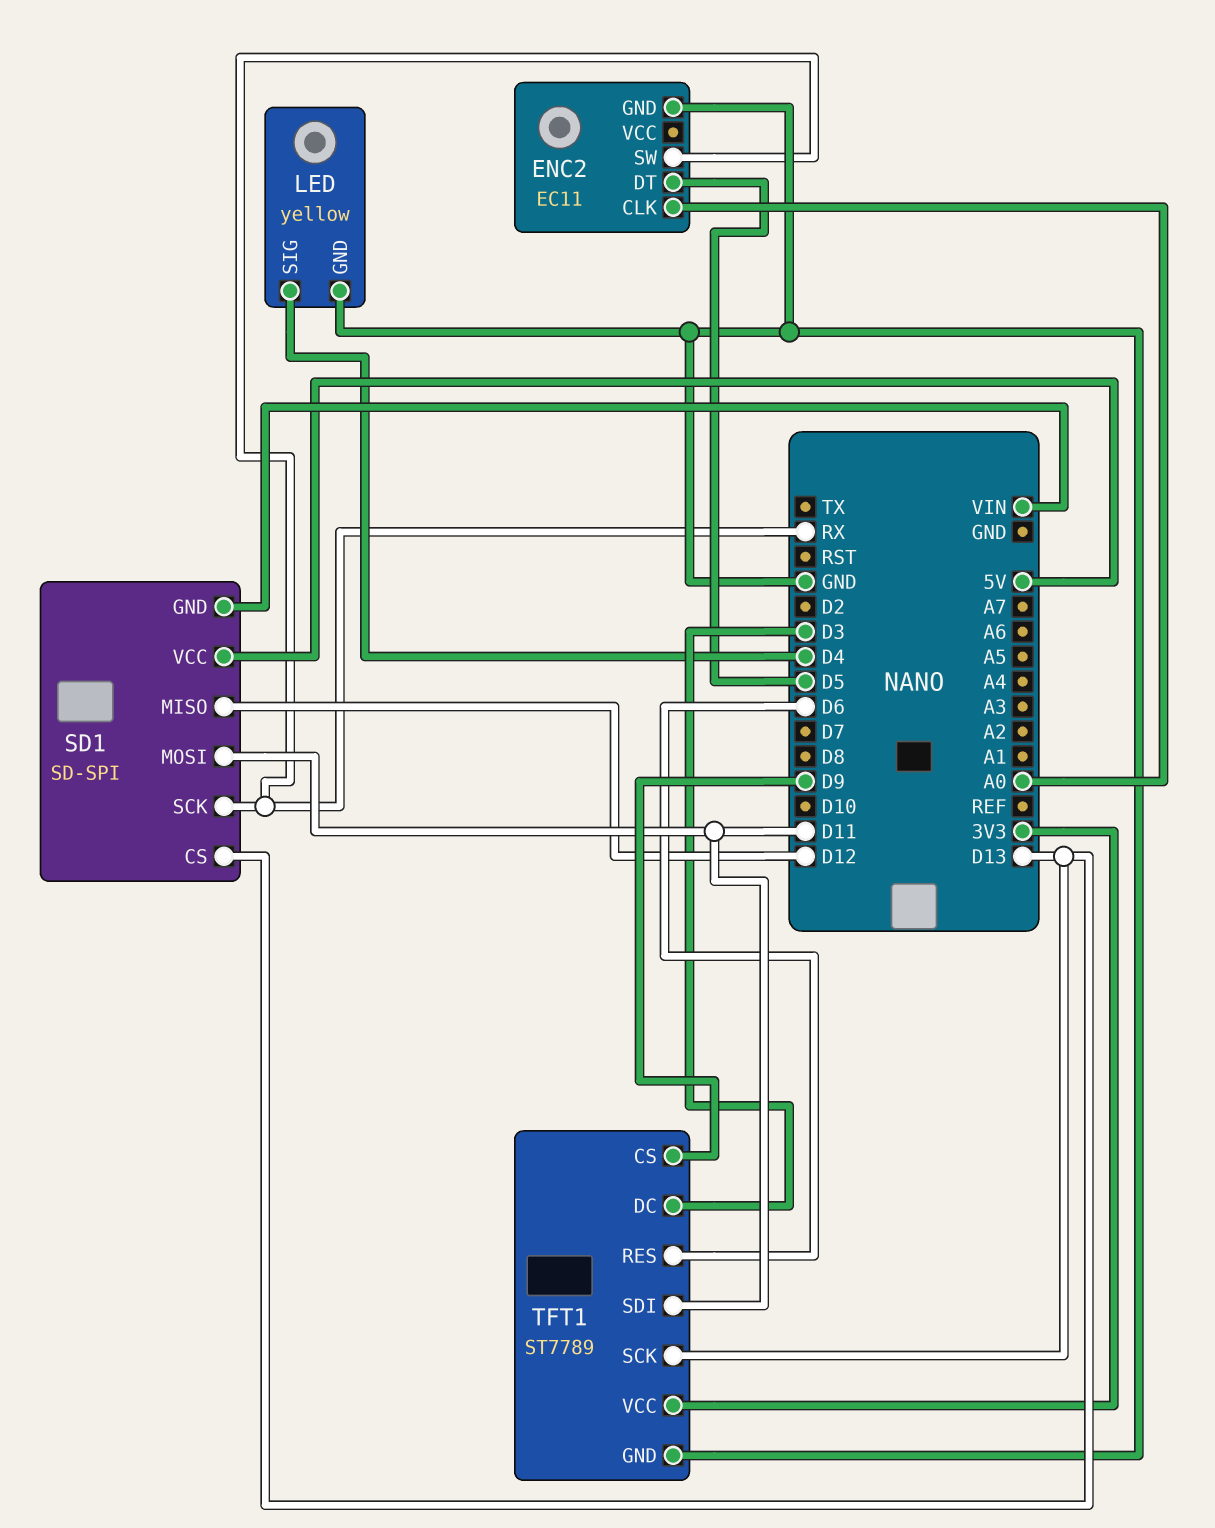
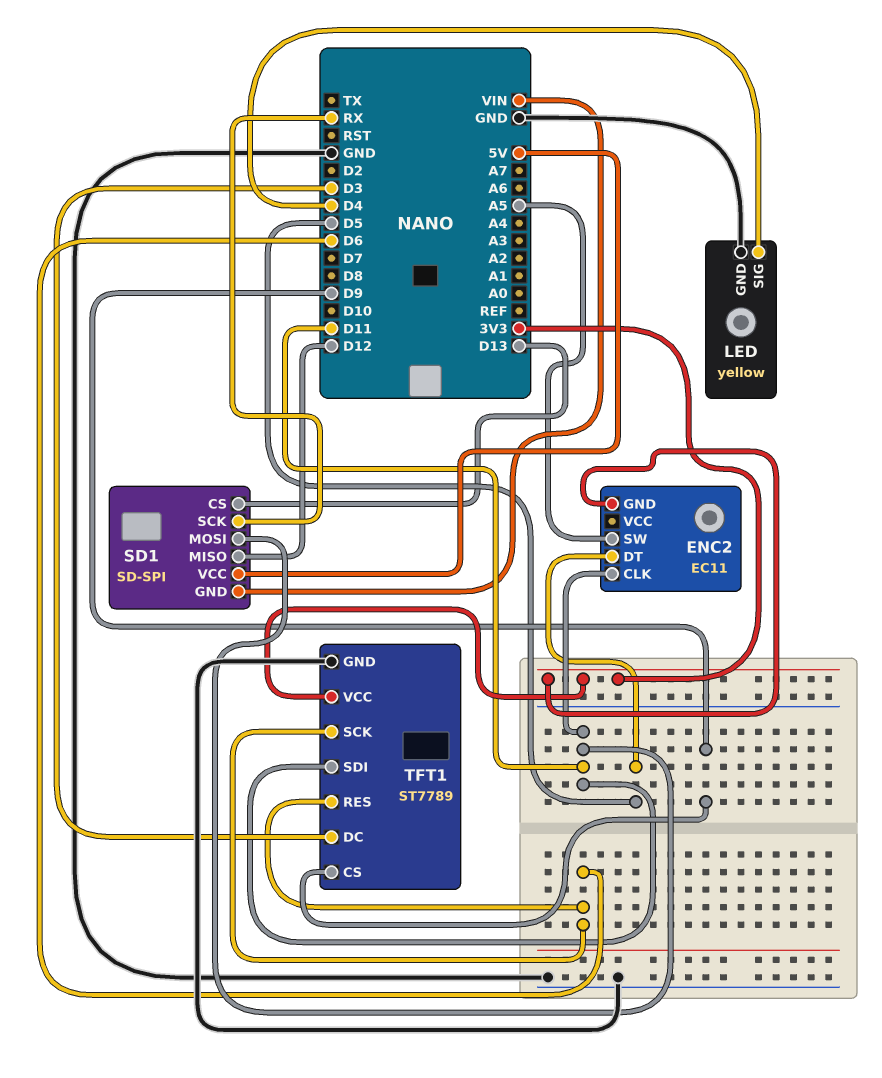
ENC2 pin CLK: A0 -> D11
ENC2 pin GND: GND -> 3V3
ENC2 pin SW: RX -> A5
TFT1 pin SCK: D13 -> D6

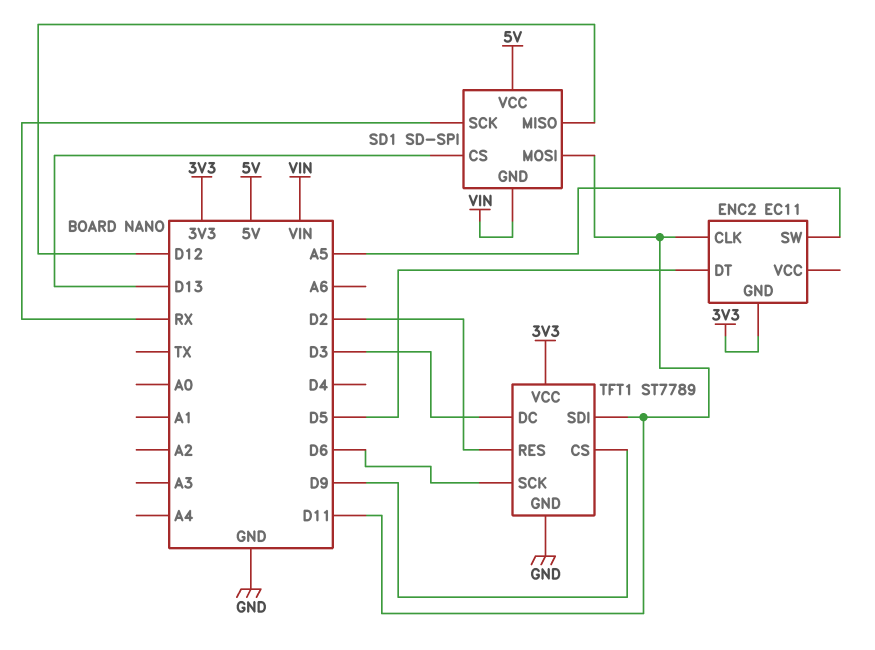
LED: yellow -> none
LED pin GND: GND -> none
LED pin SIG: D4 -> none
TFT1 pin RES: D6 -> D2

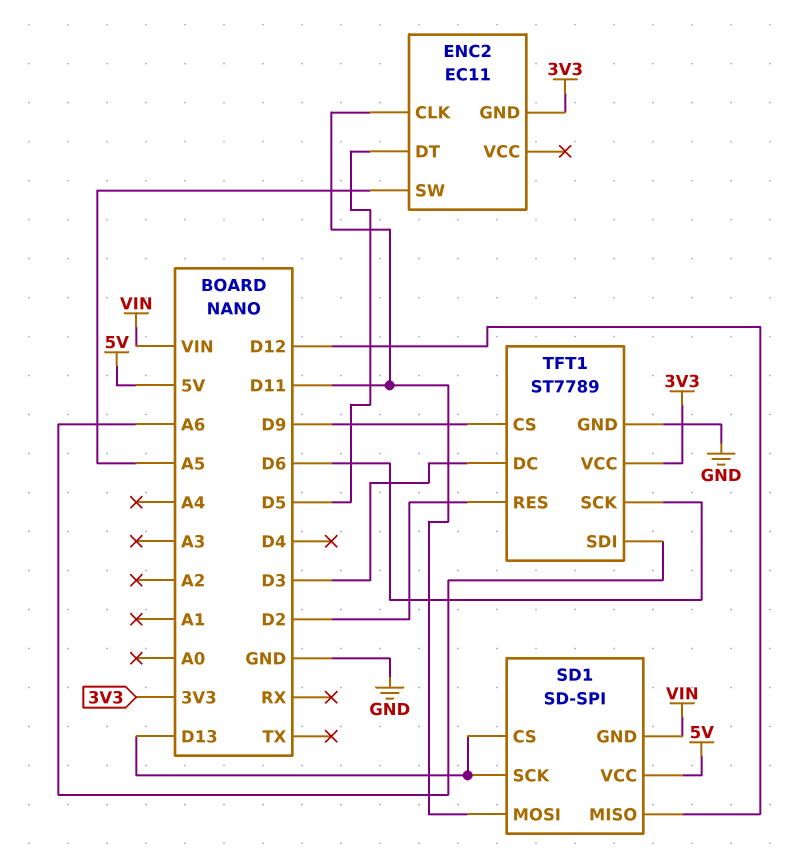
SD1 pin SCK: RX -> D13
TFT1 pin SDI: D11 -> A6

